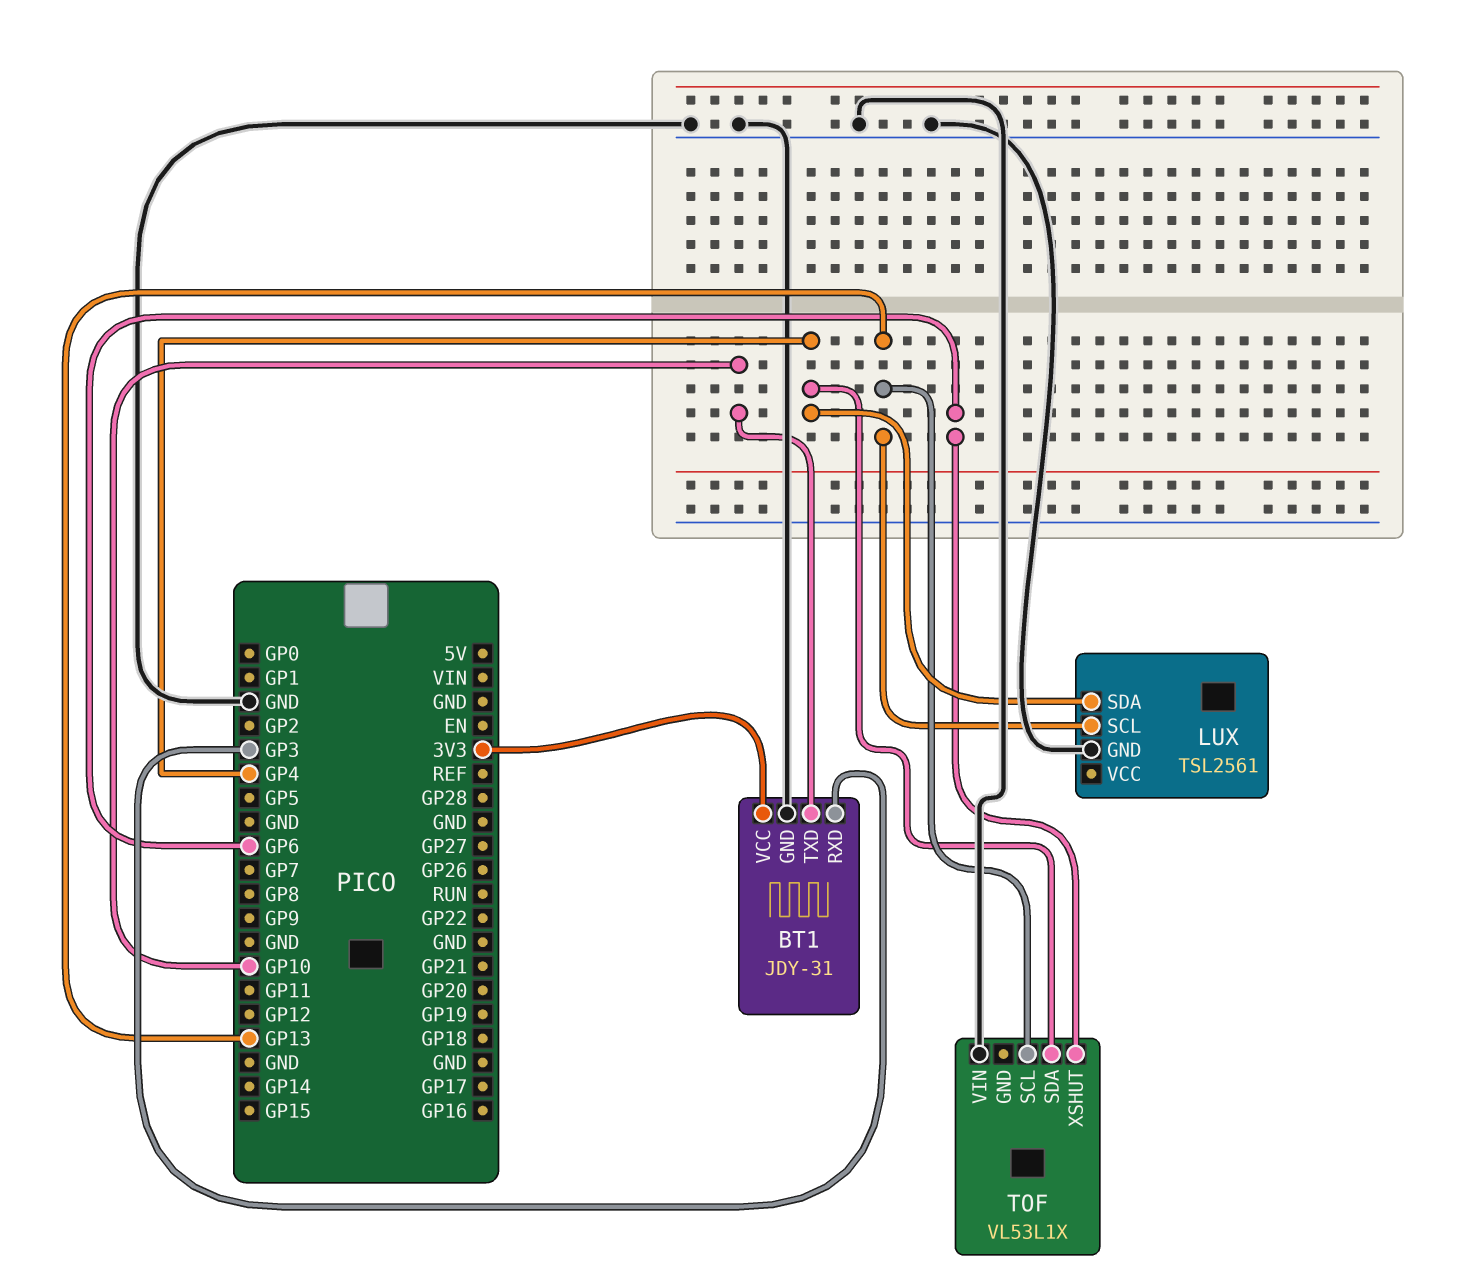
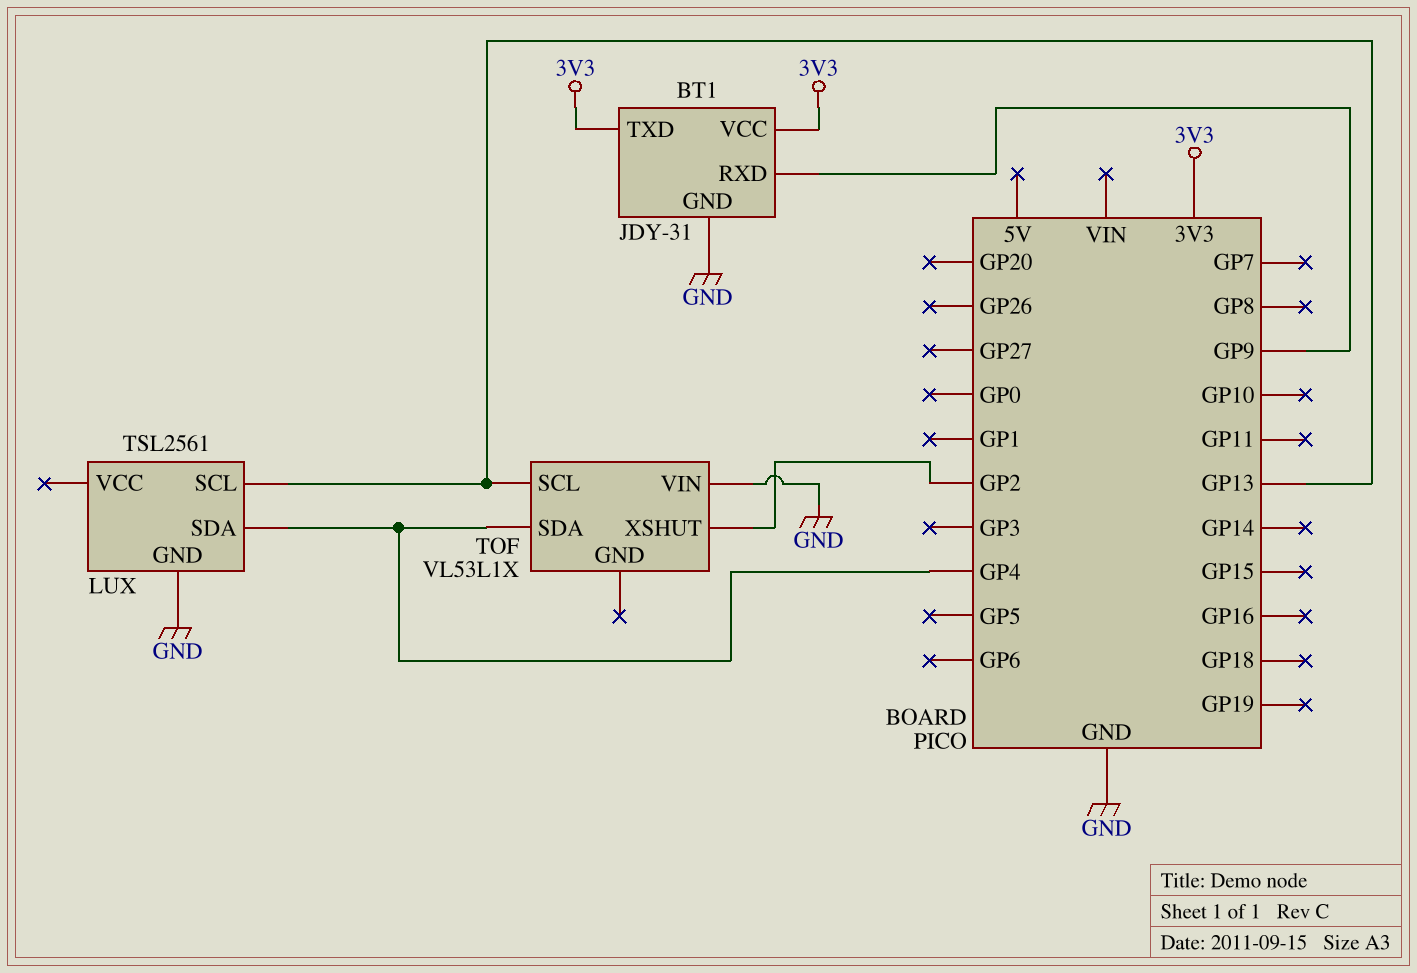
BT1 pin RXD: GP3 -> GP9
BT1 pin TXD: GP10 -> 3V3
TOF pin XSHUT: GP6 -> GP2

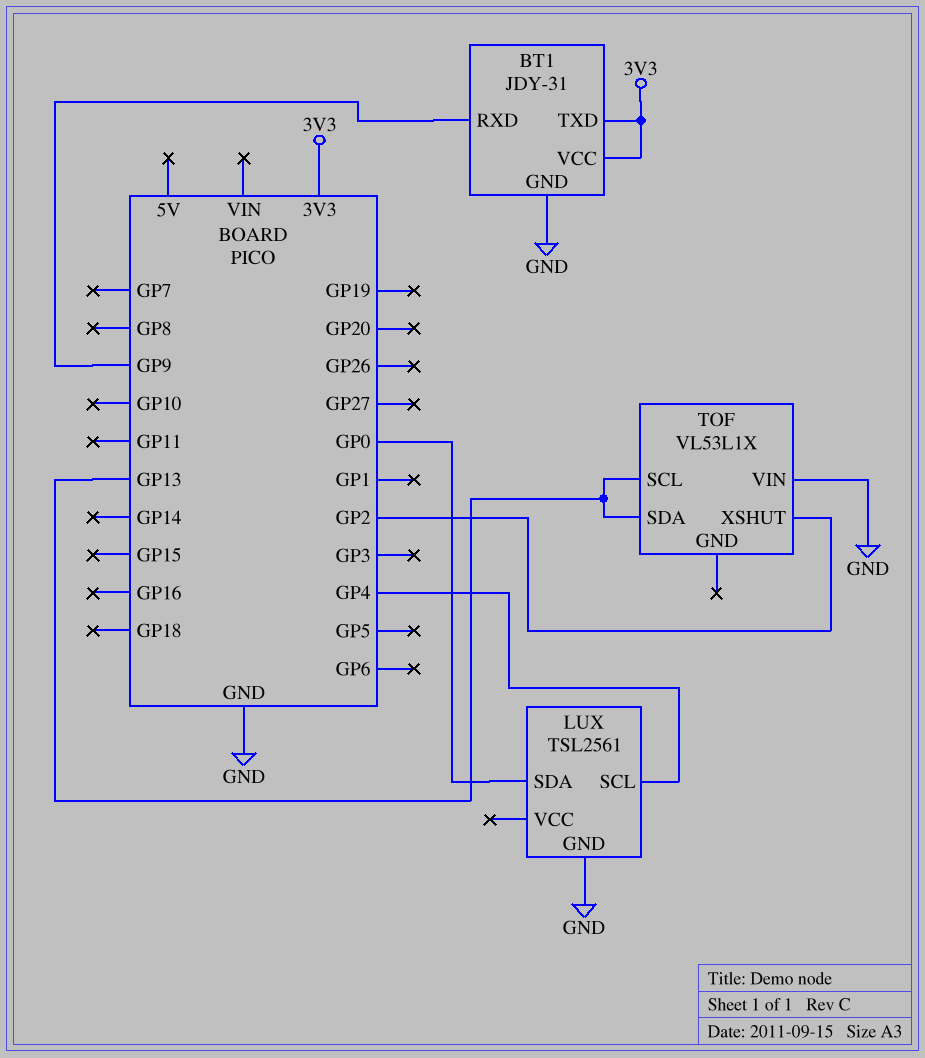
LUX pin SCL: GP13 -> GP4
LUX pin SDA: GP4 -> GP0
TOF pin SDA: GP4 -> GP13

